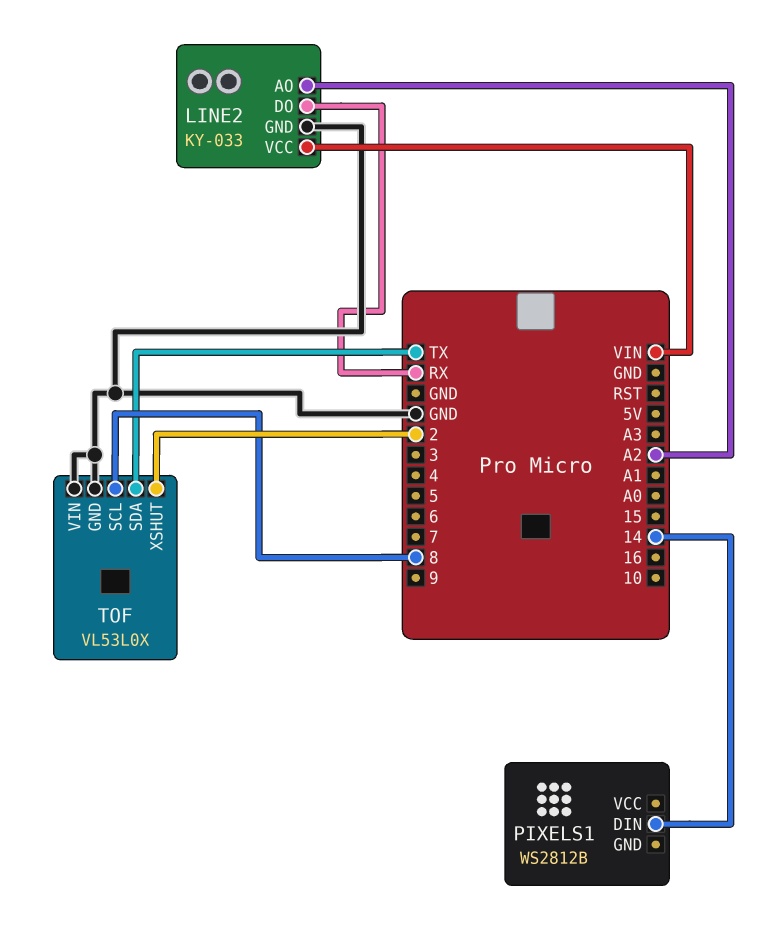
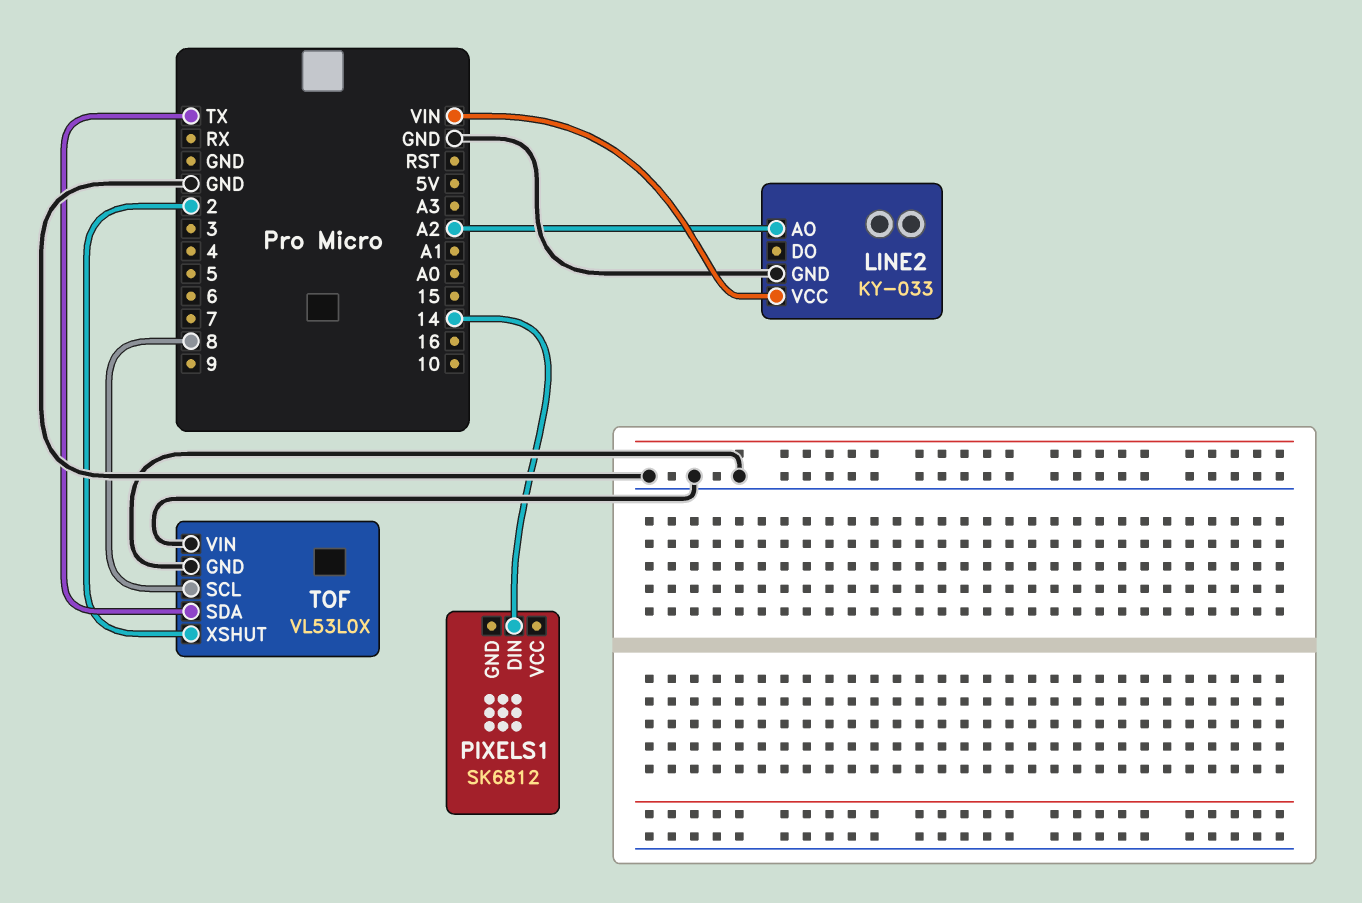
LINE2 pin DO: RX -> none
PIXELS1: WS2812B -> SK6812

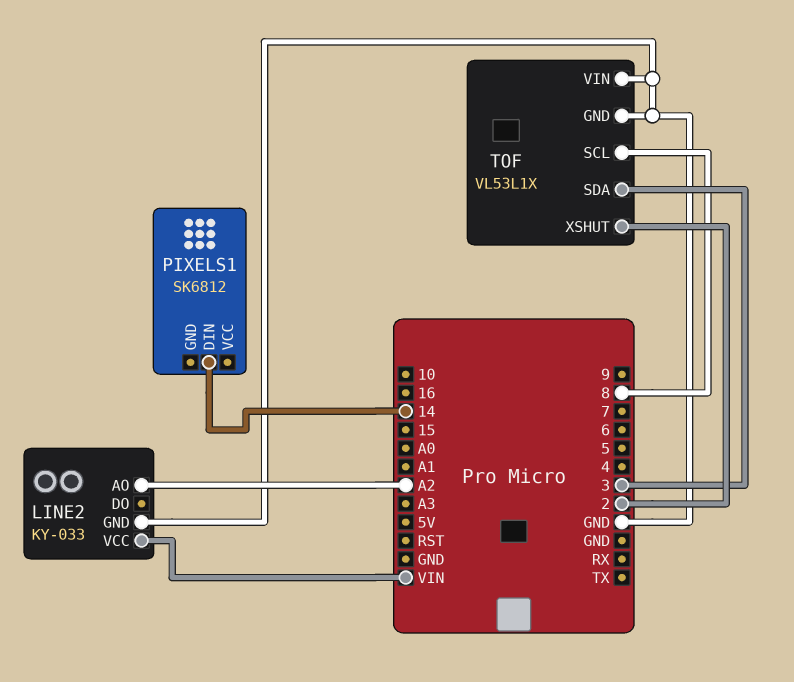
TOF: VL53L0X -> VL53L1X
TOF pin SDA: TX -> 3

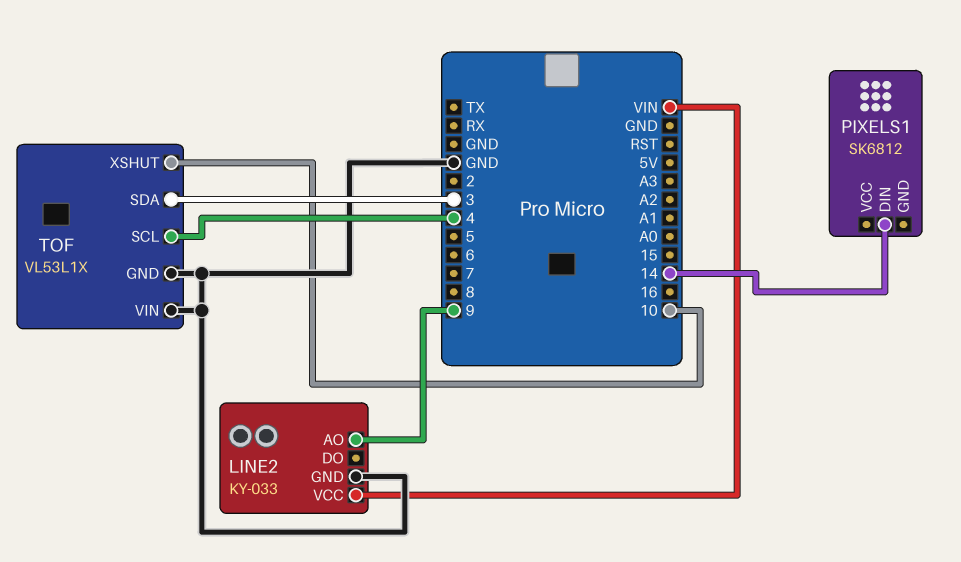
LINE2 pin AO: A2 -> 9
TOF pin SCL: 8 -> 4
TOF pin XSHUT: 2 -> 10

